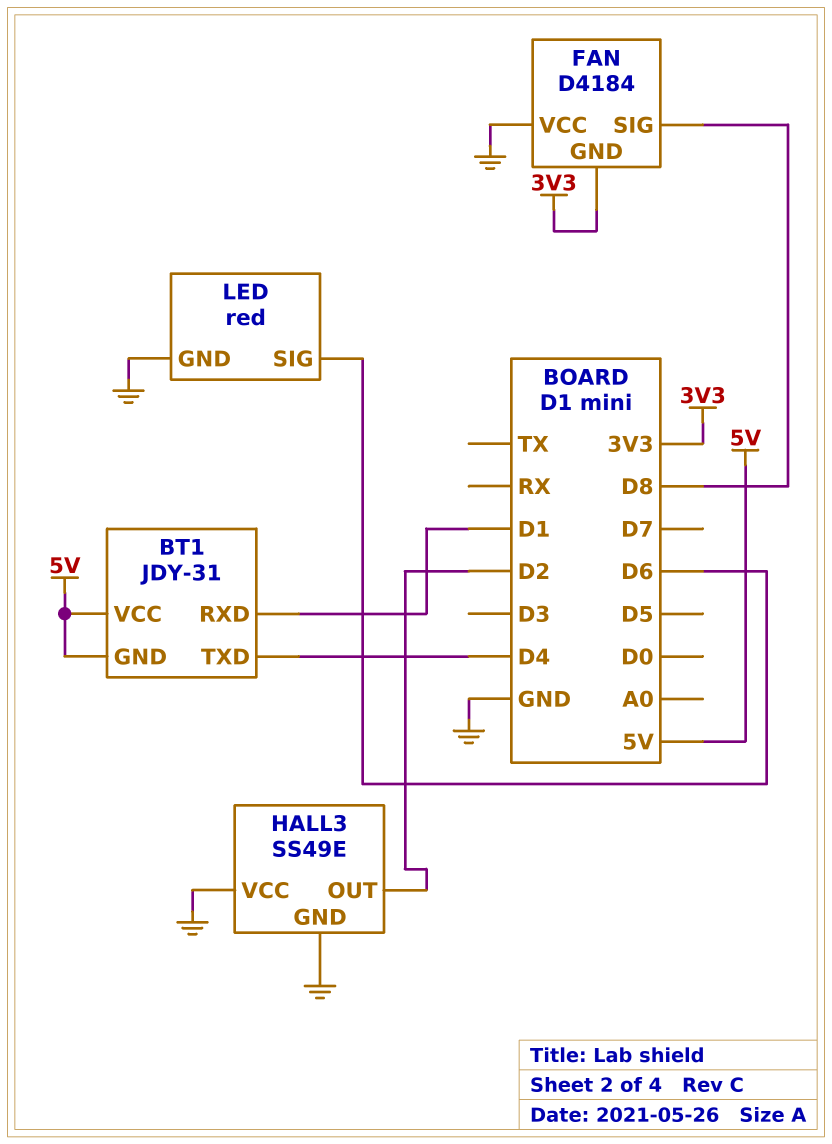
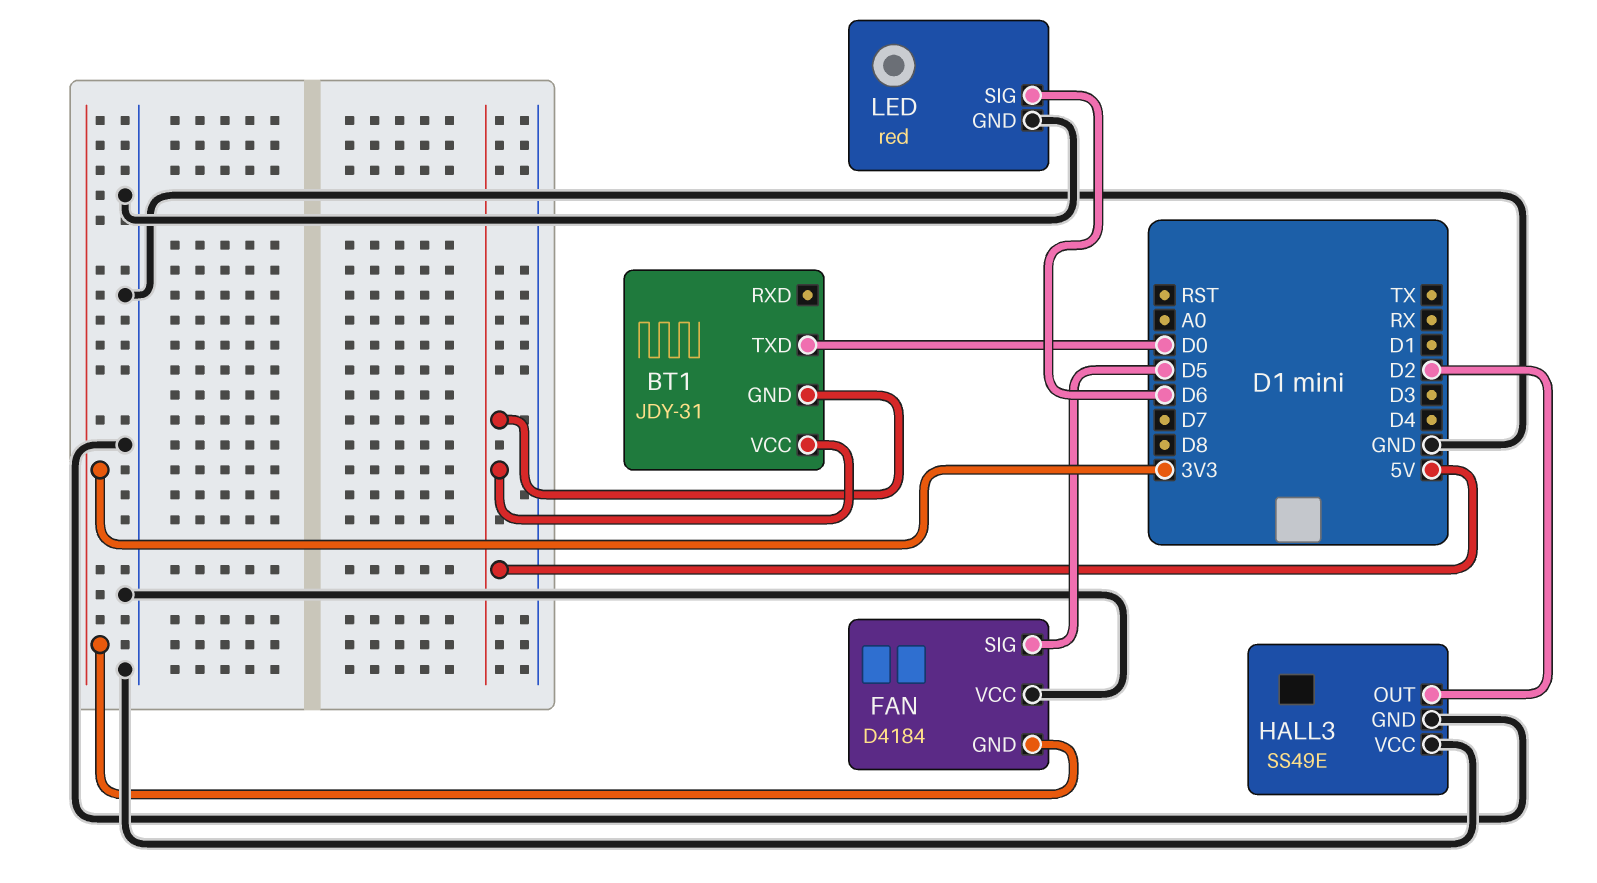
BT1 pin RXD: D1 -> none
BT1 pin TXD: D4 -> D0
FAN pin SIG: D8 -> D5

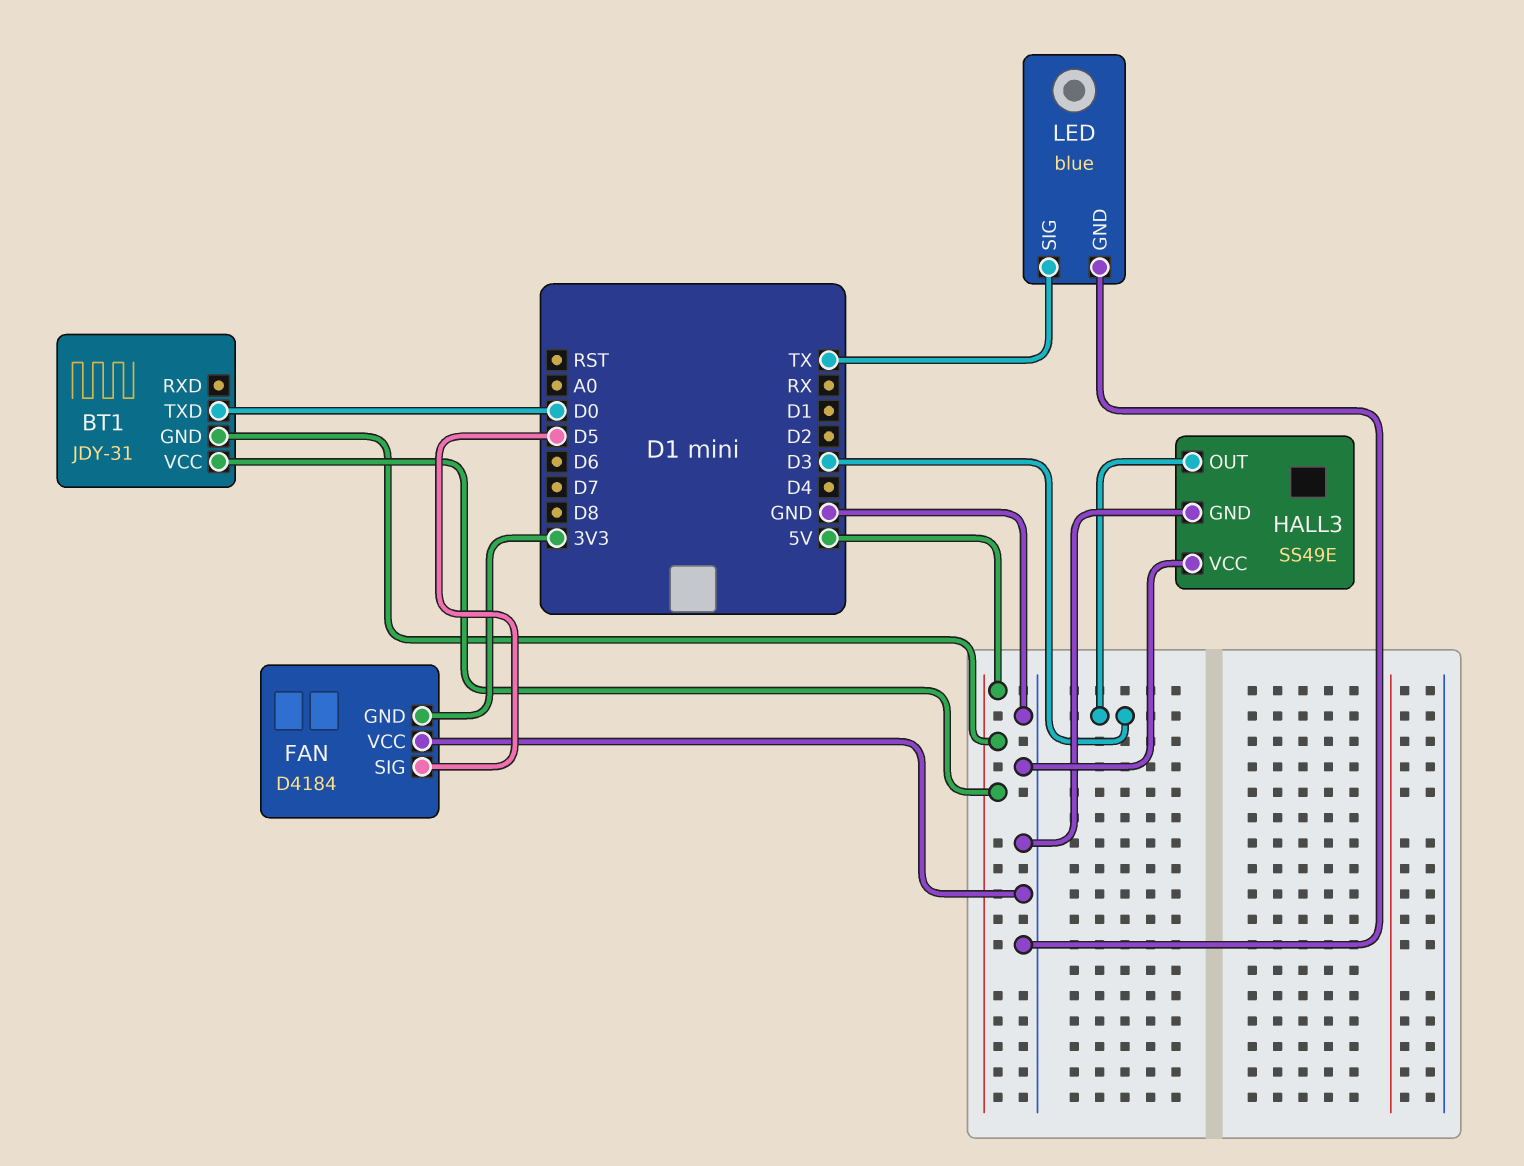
HALL3 pin OUT: D2 -> D3
LED: red -> blue
LED pin SIG: D6 -> TX

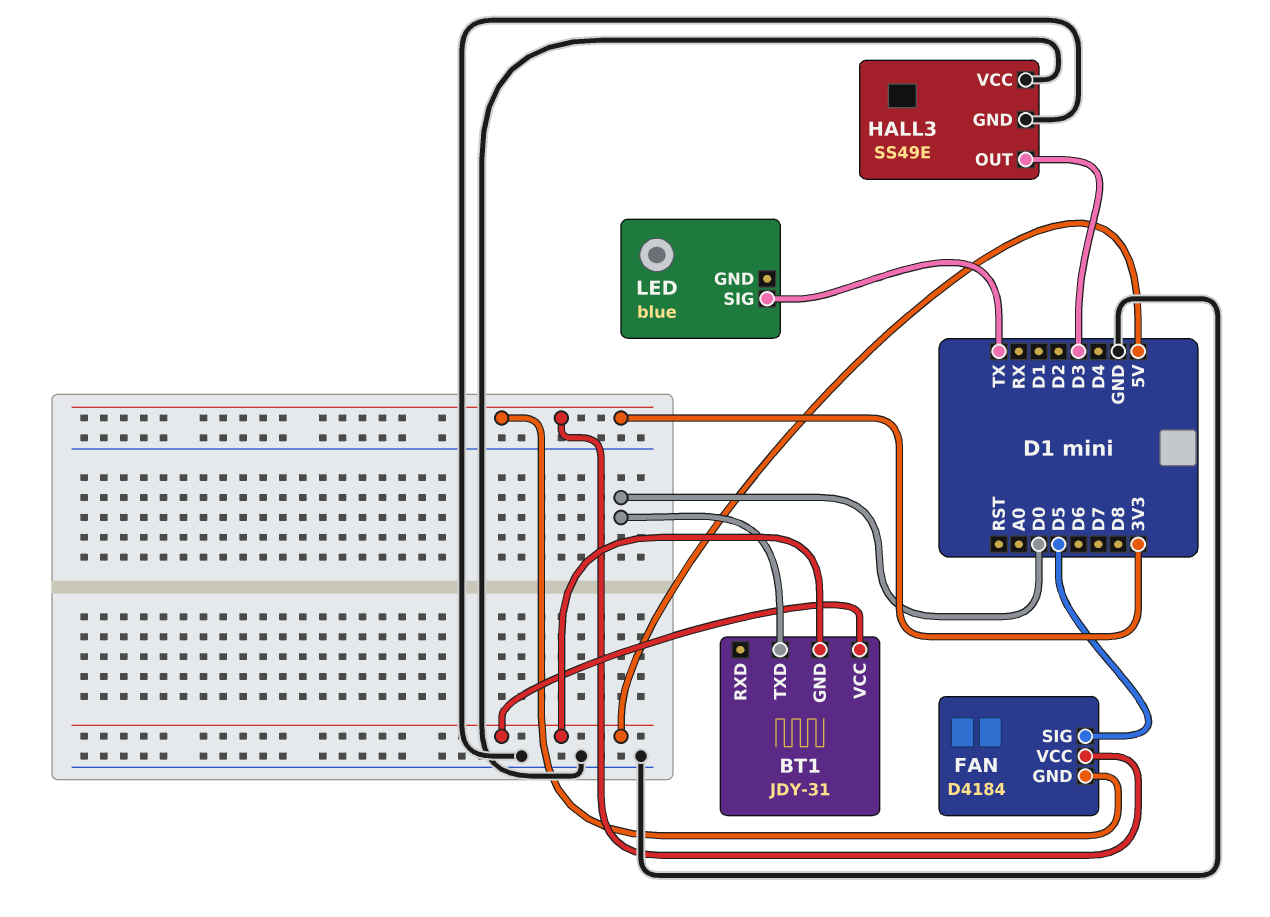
FAN pin VCC: GND -> 3V3
LED pin GND: GND -> none

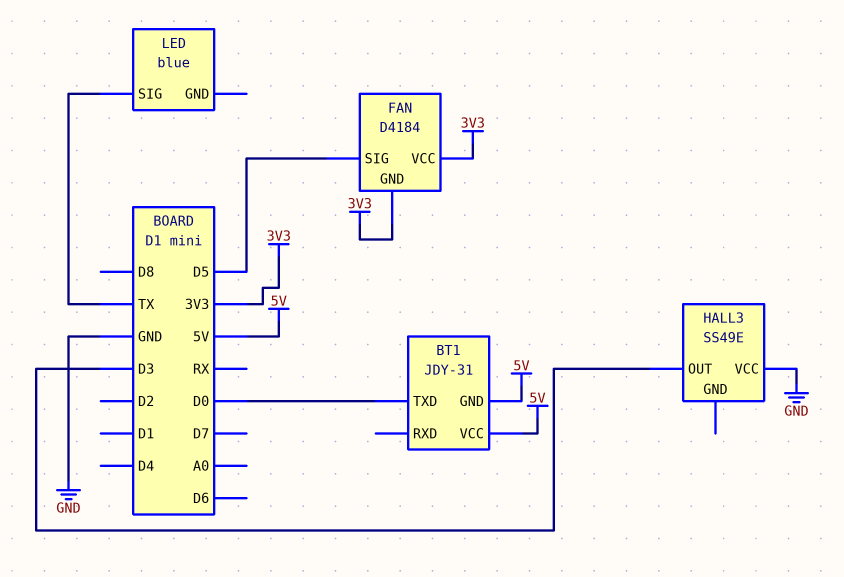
HALL3 pin GND: GND -> none

